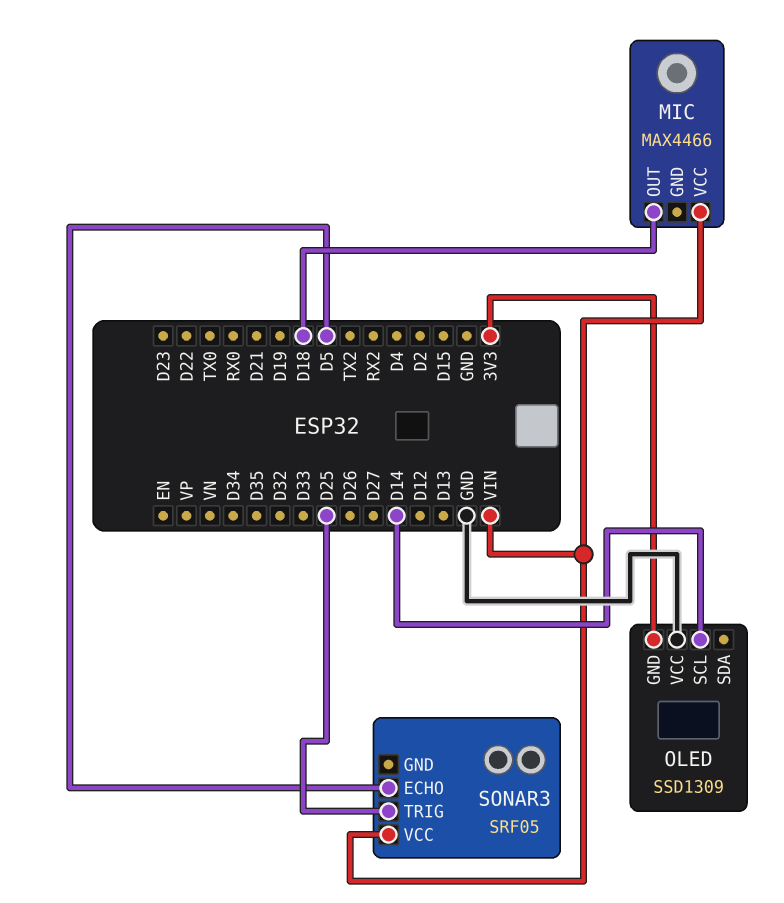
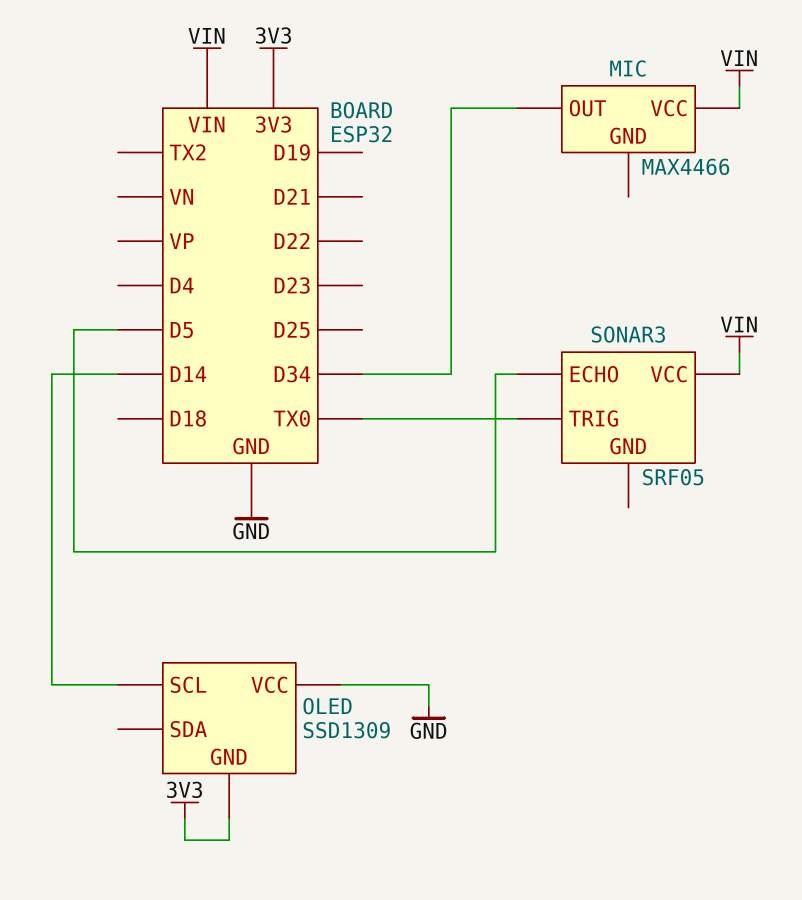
MIC pin OUT: D18 -> D34
SONAR3 pin TRIG: D25 -> TX0

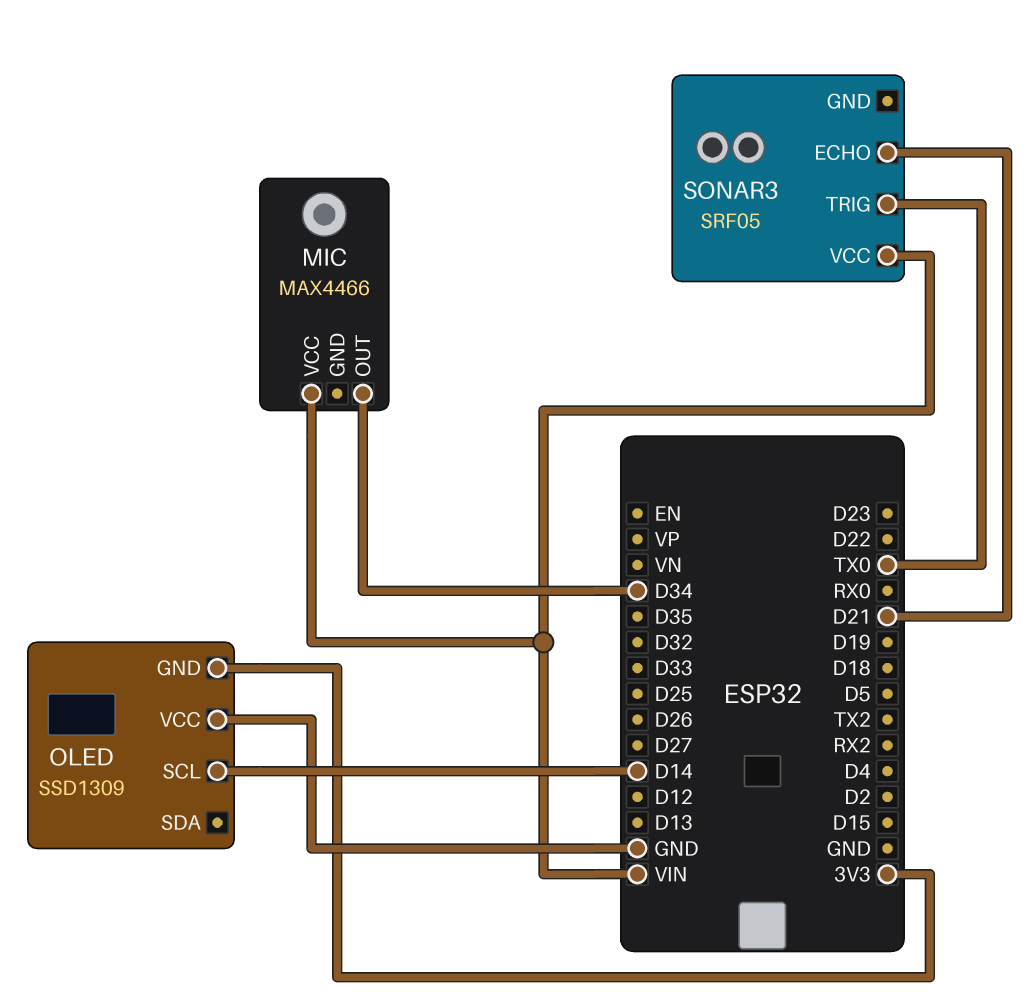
SONAR3 pin ECHO: D5 -> D21

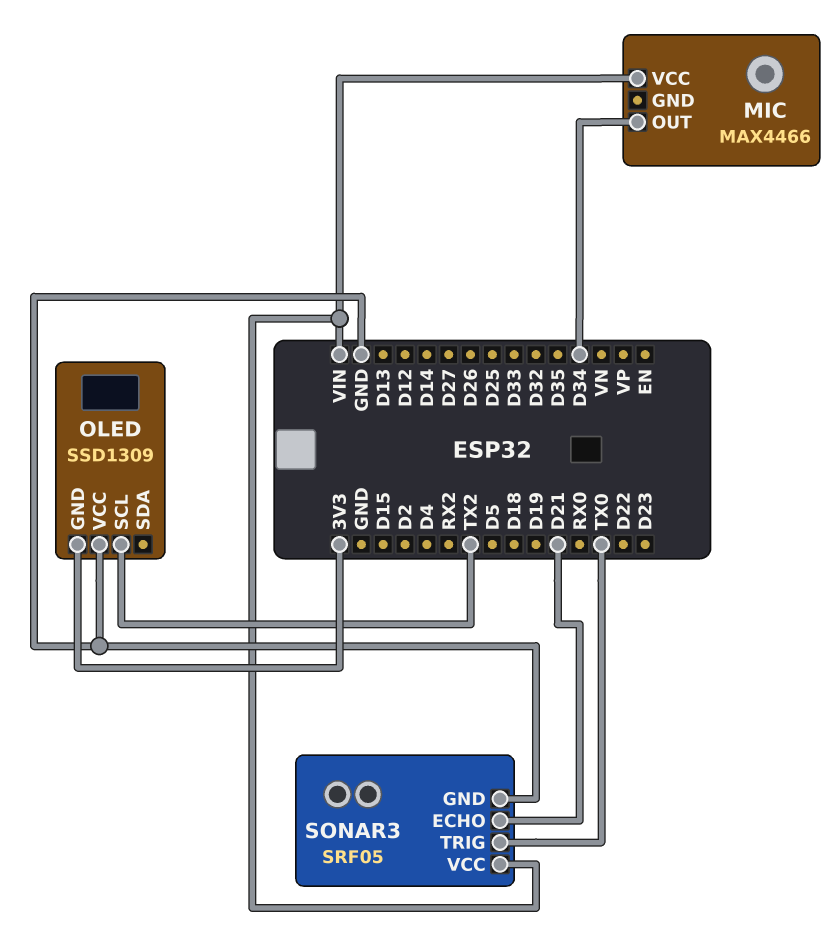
OLED pin SCL: D14 -> TX2
SONAR3 pin GND: none -> GND

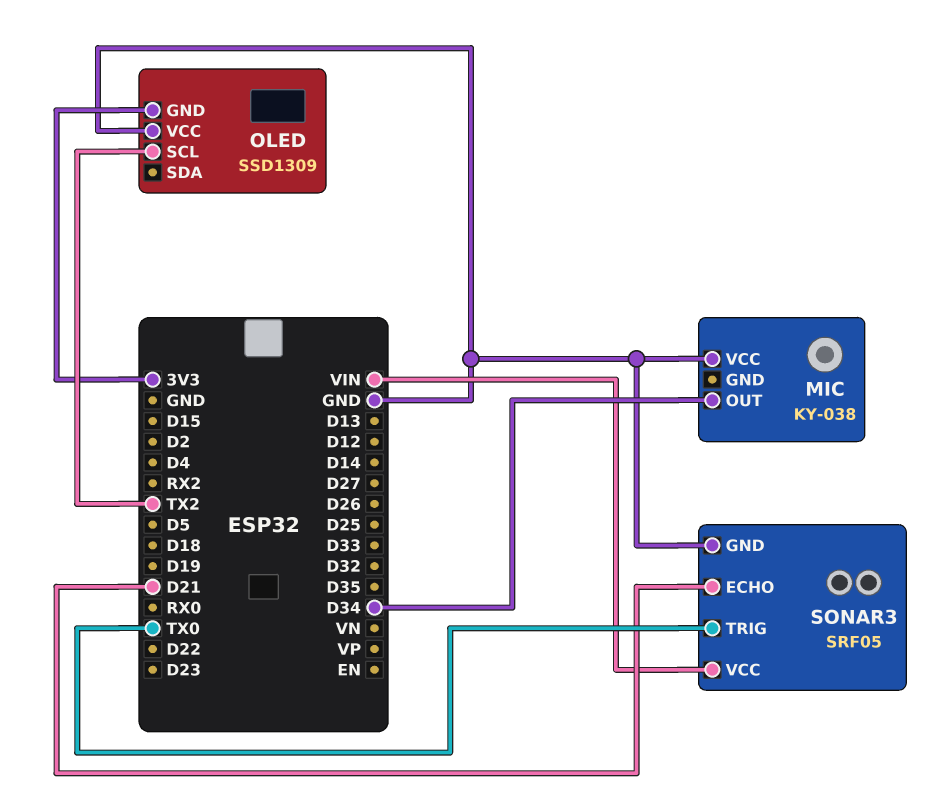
MIC: MAX4466 -> KY-038
MIC pin VCC: VIN -> GND

